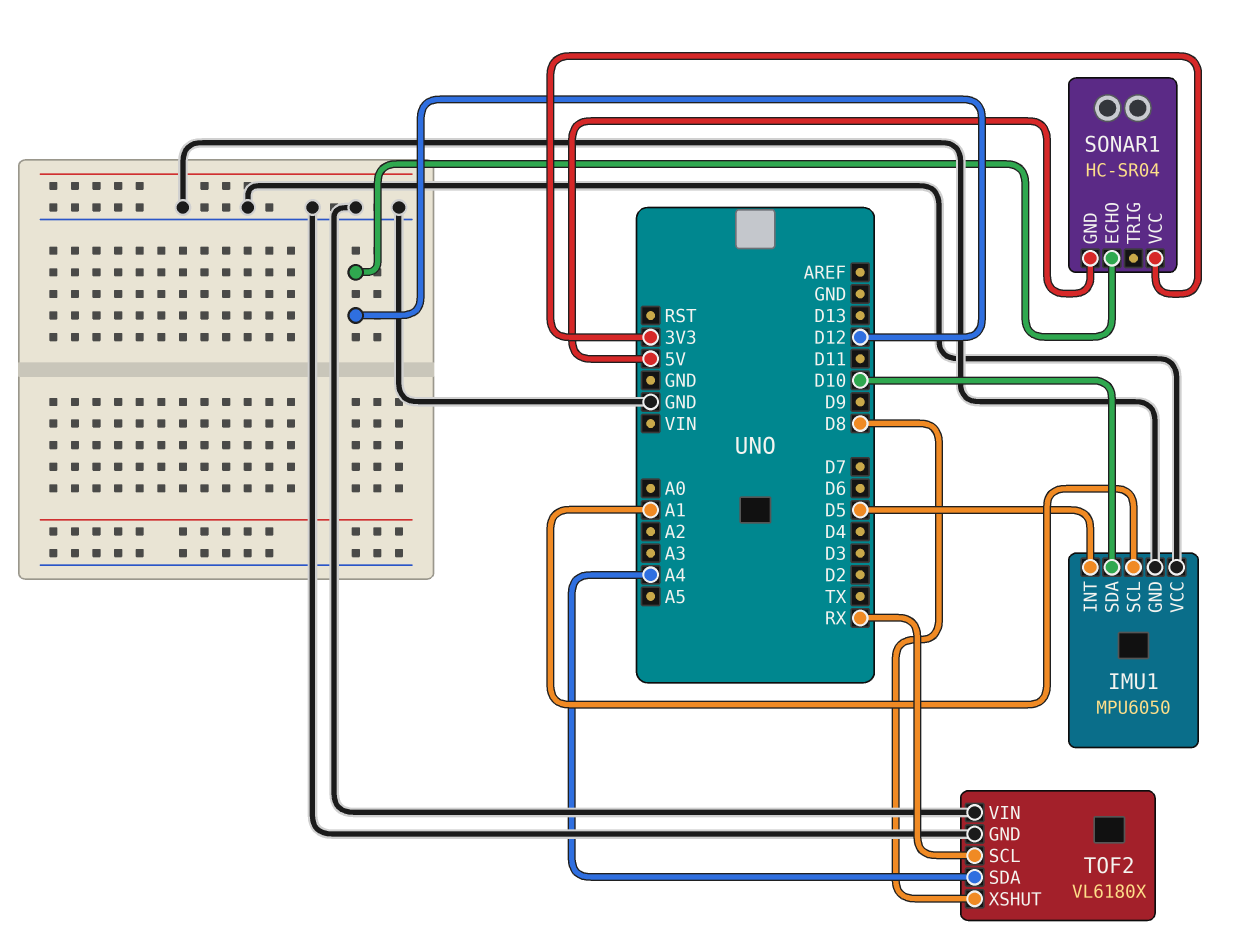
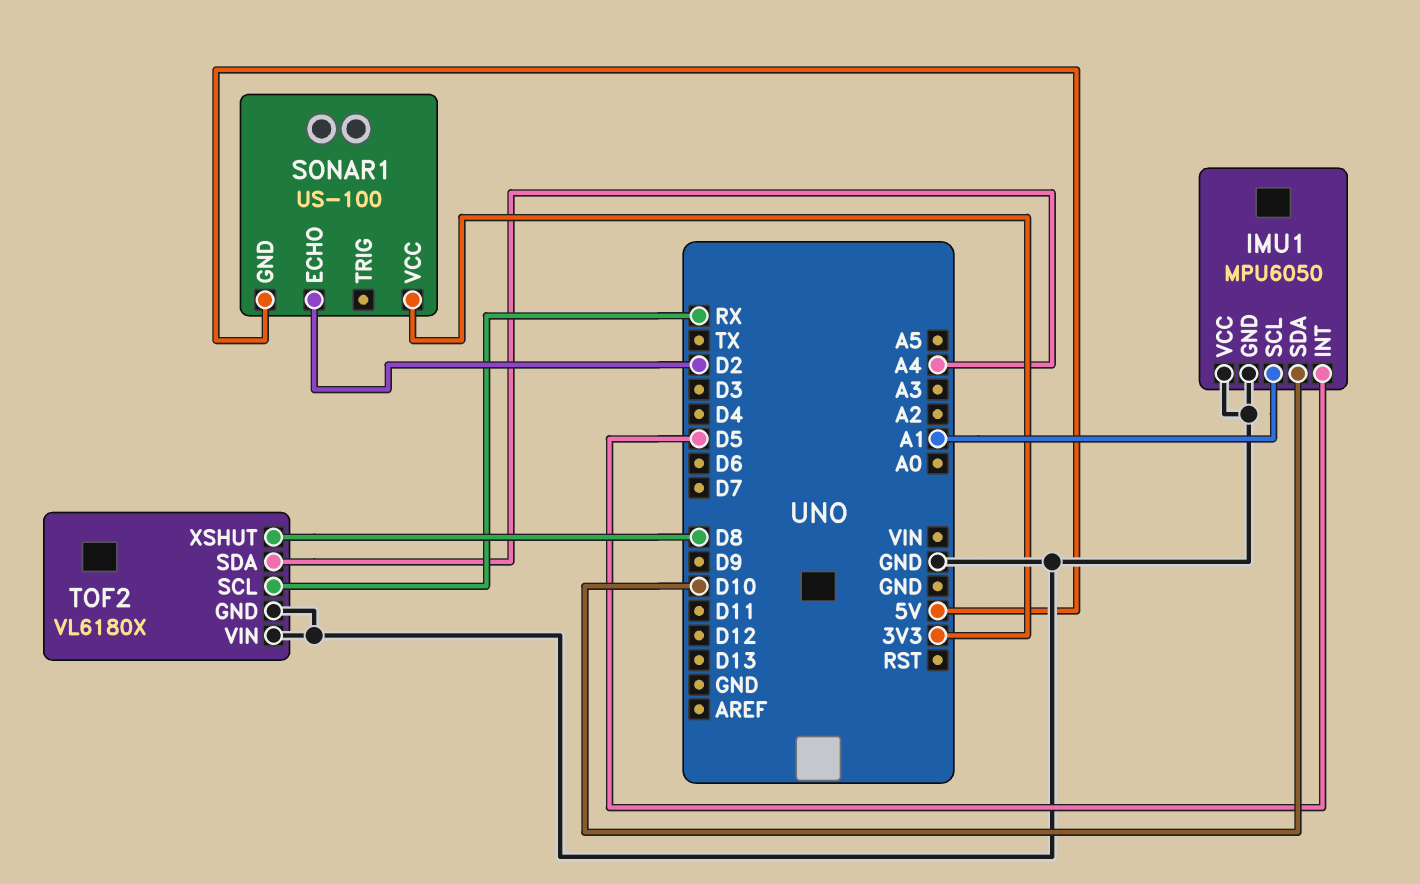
SONAR1: HC-SR04 -> US-100
SONAR1 pin ECHO: D12 -> D2

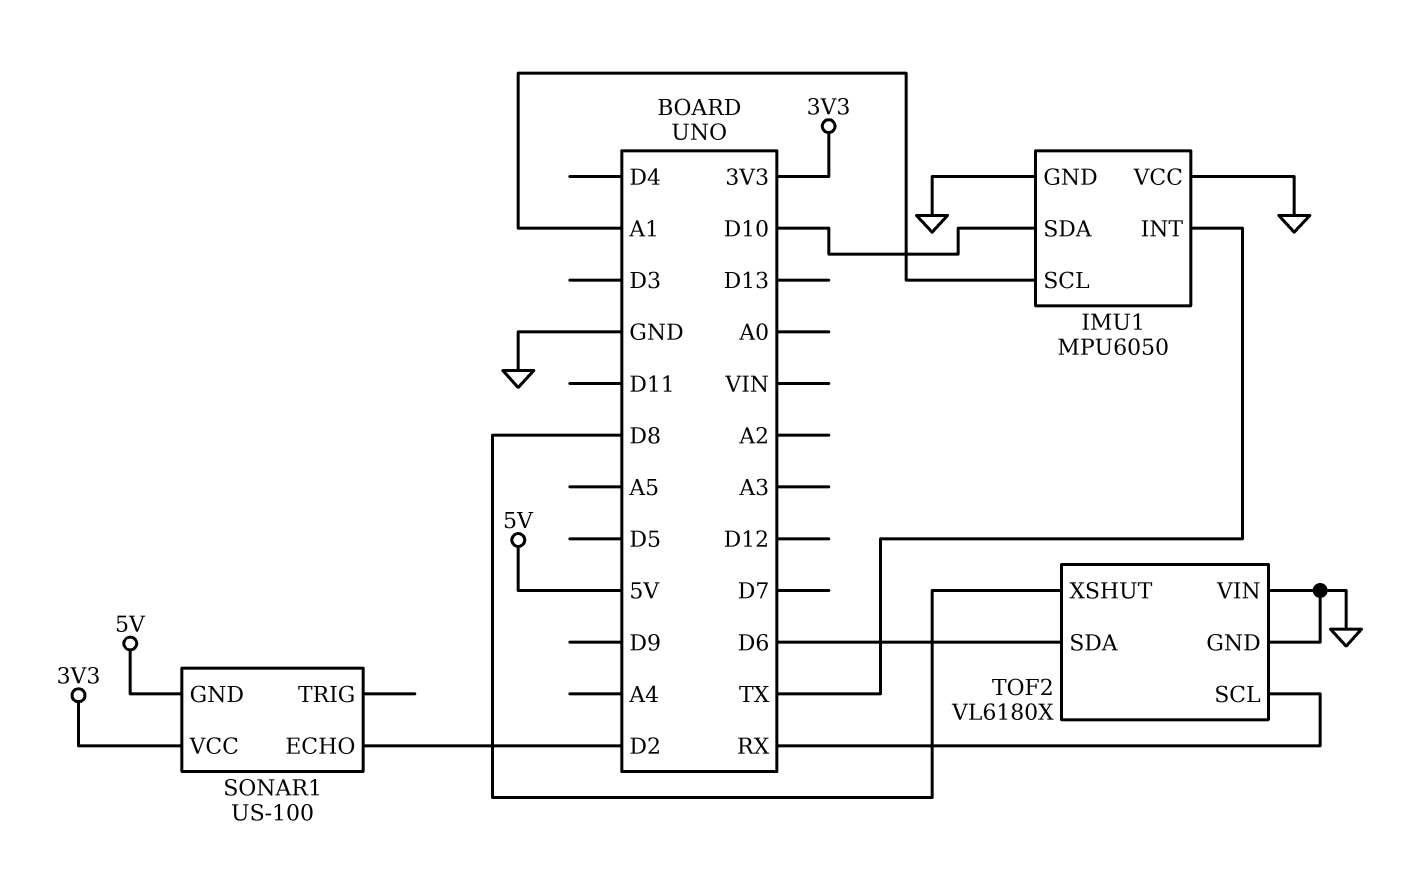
IMU1 pin INT: D5 -> TX
TOF2 pin SDA: A4 -> D6

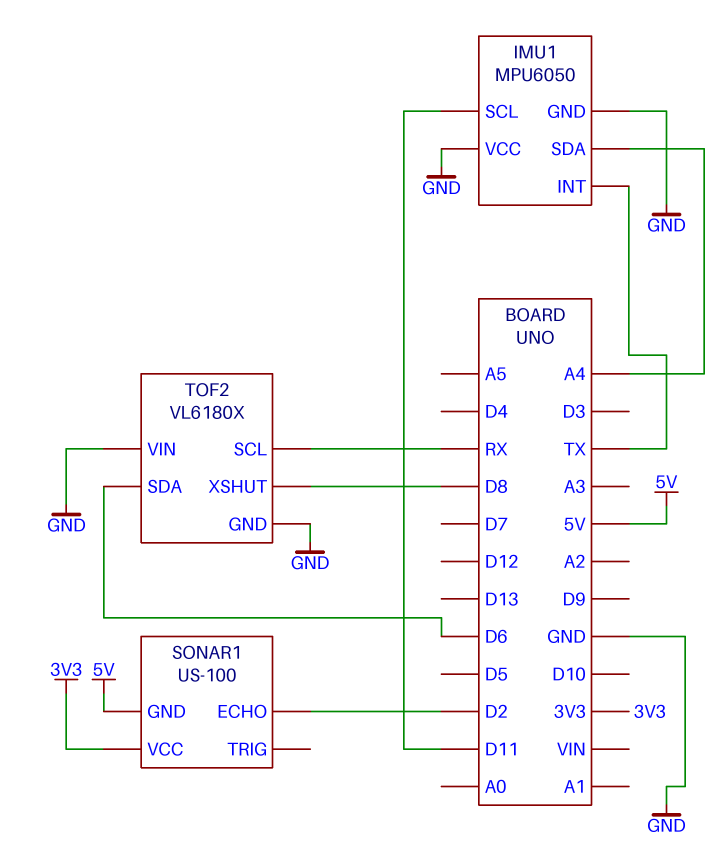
IMU1 pin SCL: A1 -> D11
IMU1 pin SDA: D10 -> A4

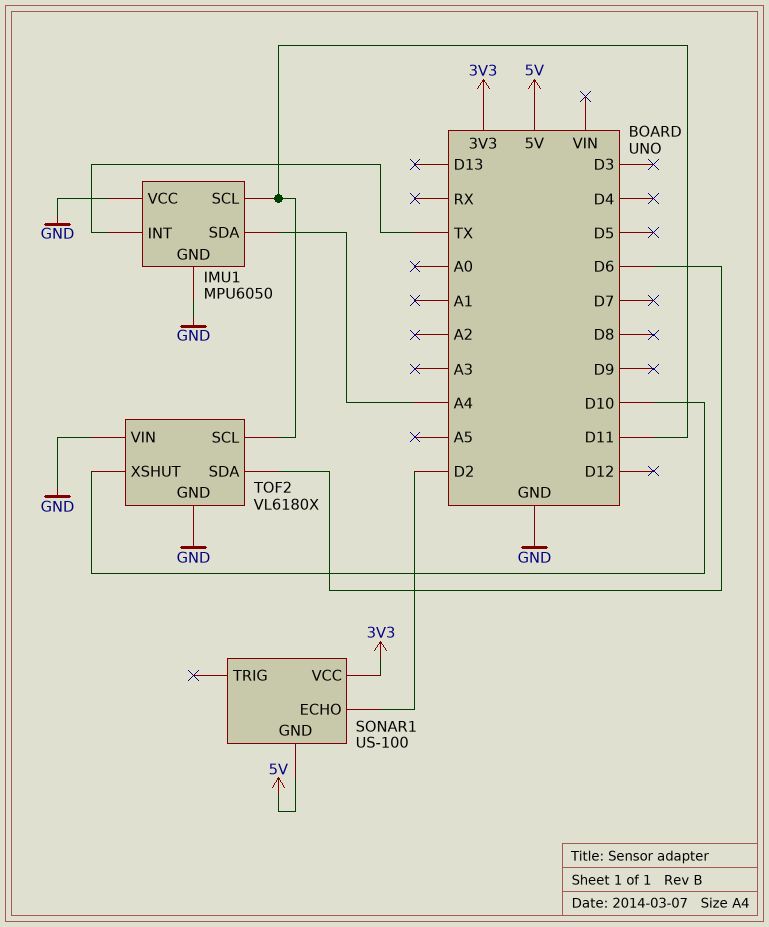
TOF2 pin SCL: RX -> D11
TOF2 pin XSHUT: D8 -> D10

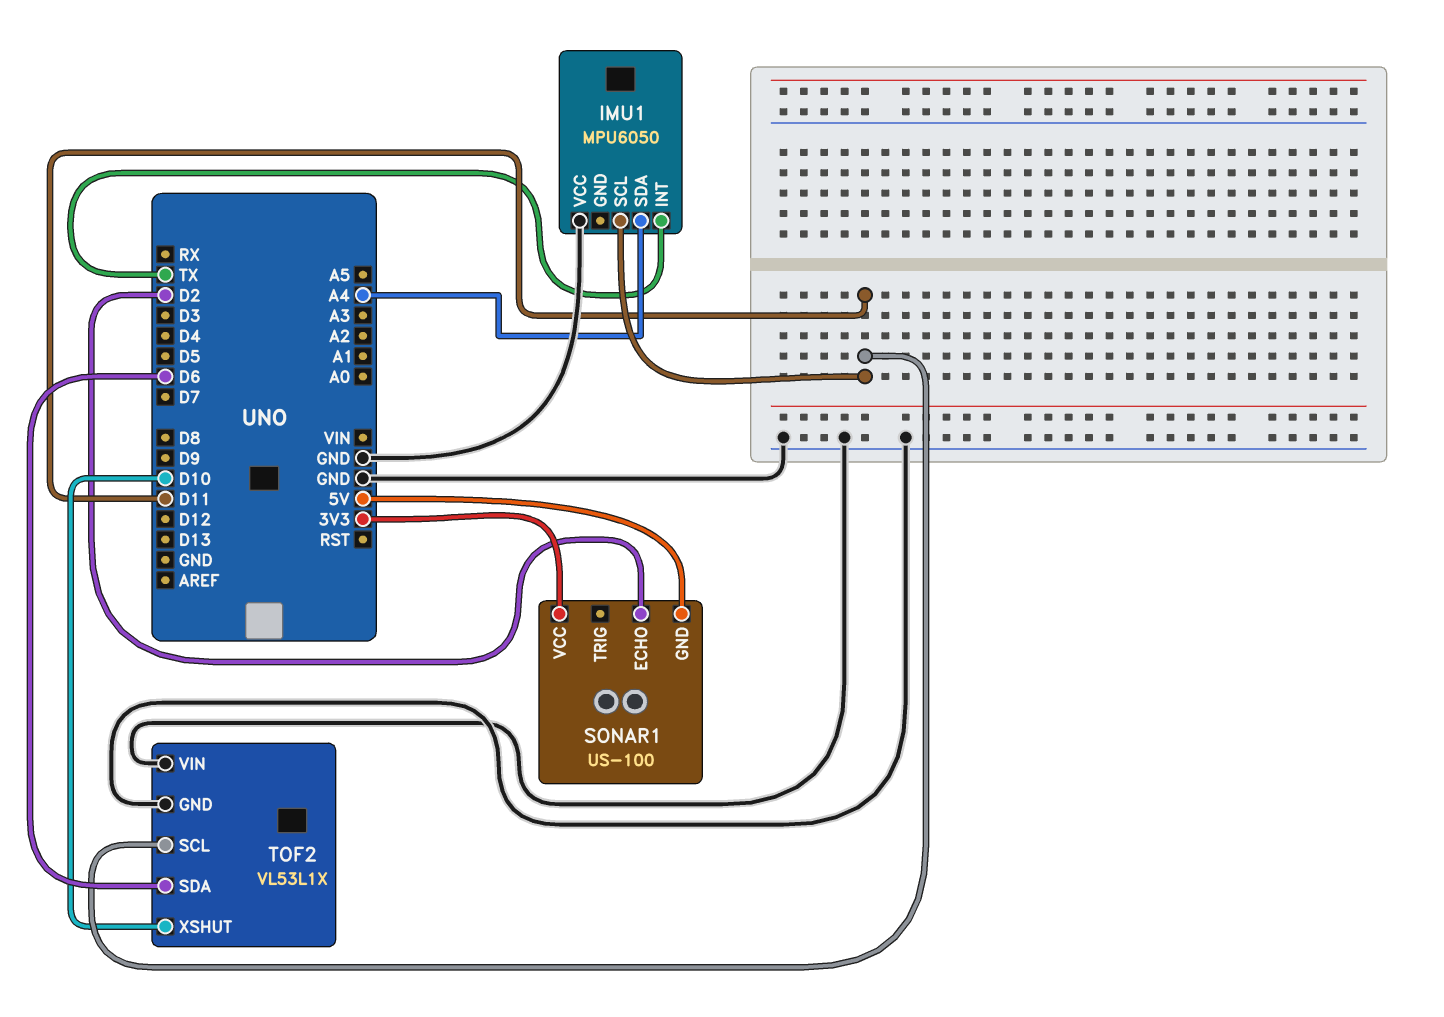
IMU1 pin GND: GND -> none
TOF2: VL6180X -> VL53L1X

